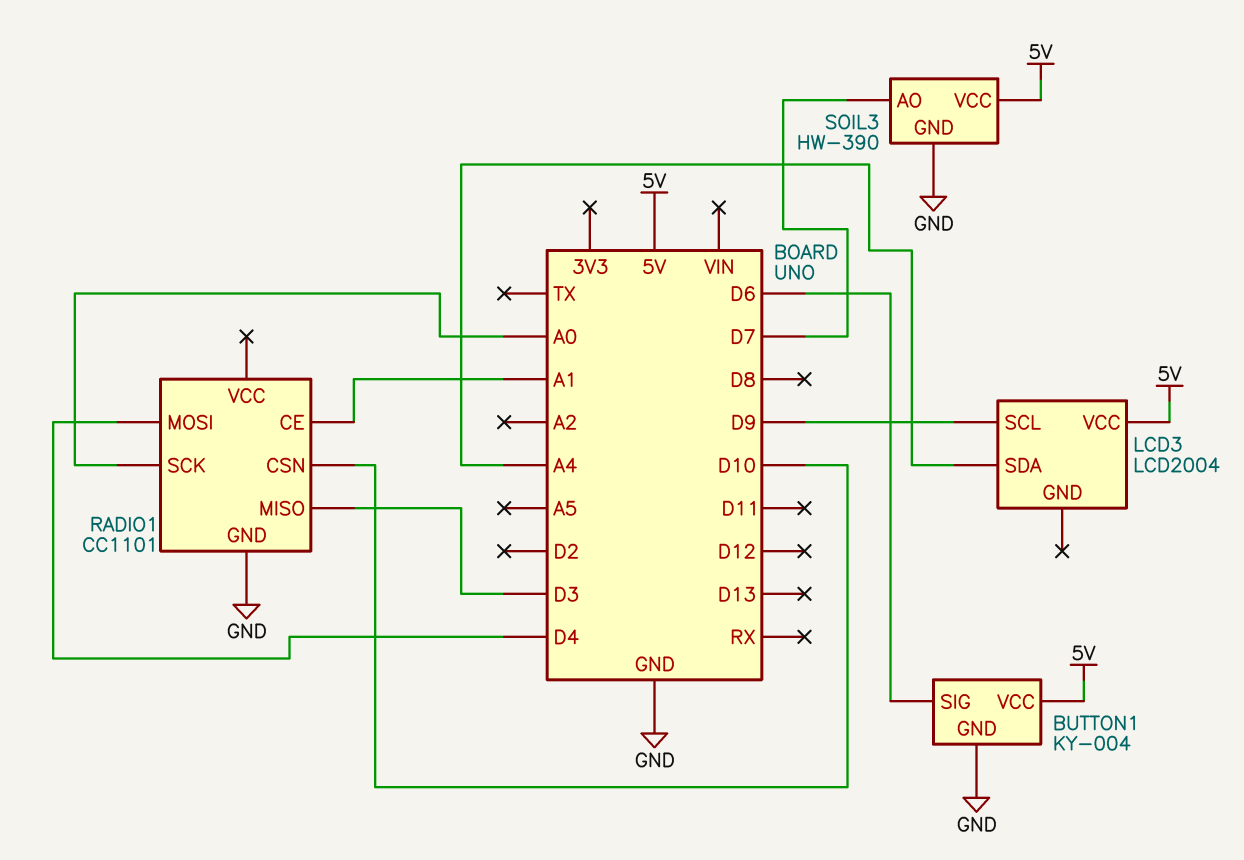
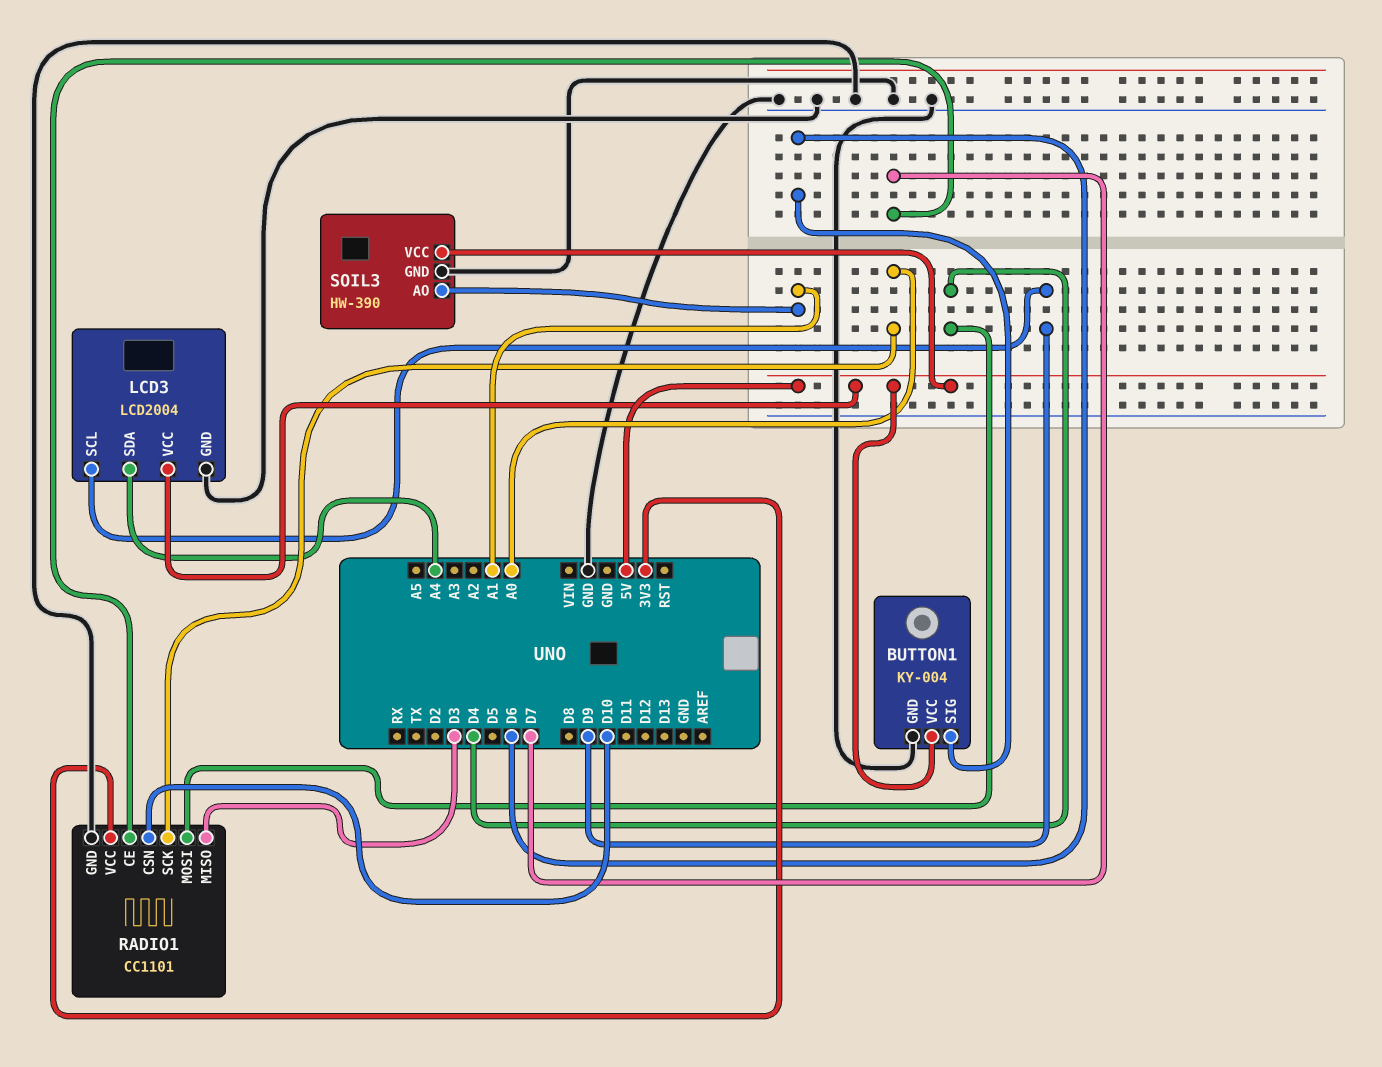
LCD3 pin GND: none -> GND
RADIO1 pin CE: A1 -> D7
RADIO1 pin VCC: none -> 3V3
SOIL3 pin AO: D7 -> A1

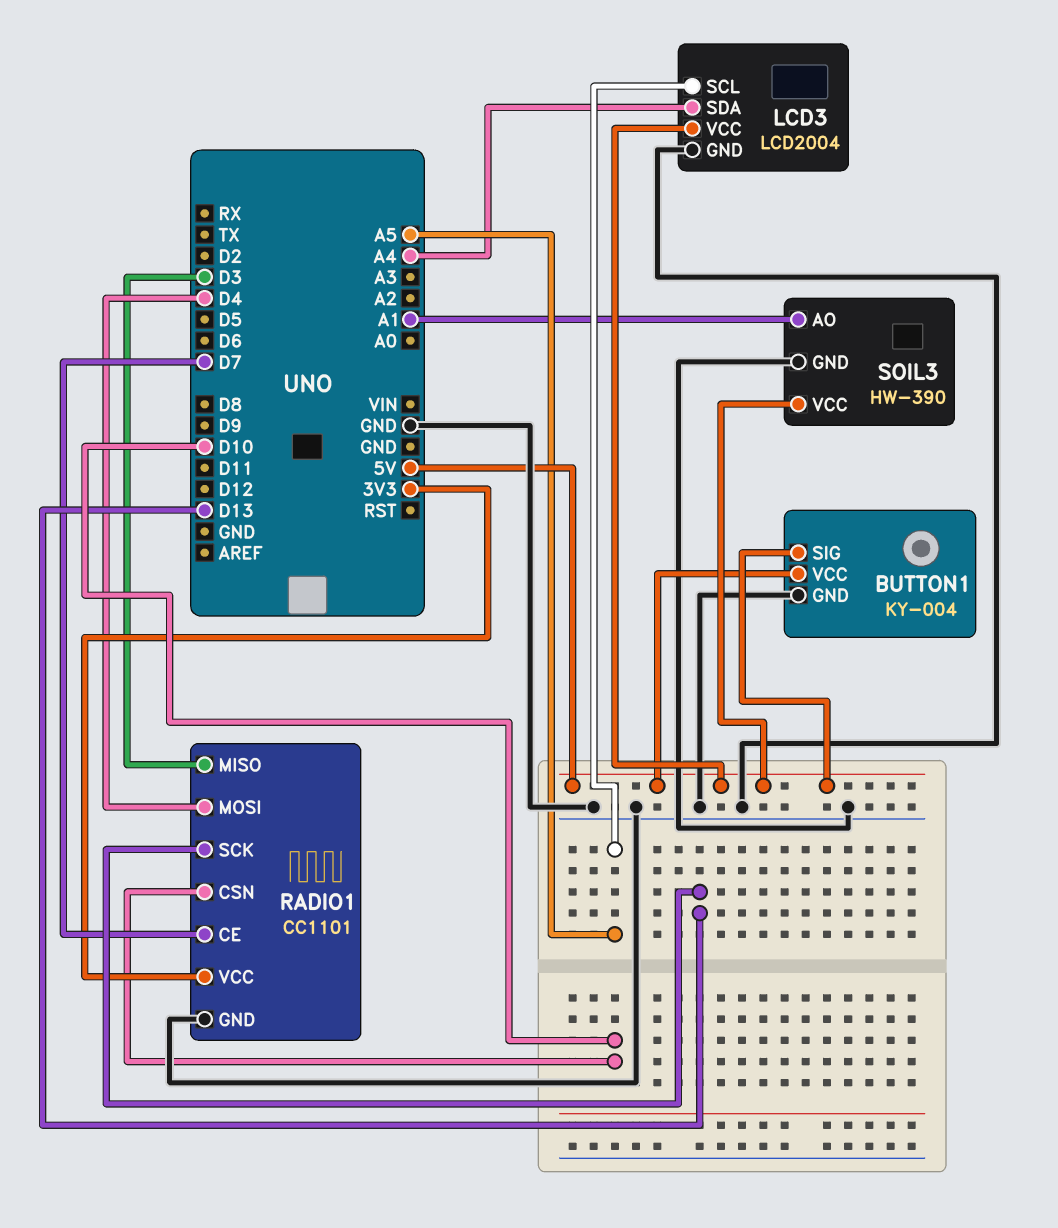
BUTTON1 pin SIG: D6 -> 5V
LCD3 pin SCL: D9 -> A5
RADIO1 pin SCK: A0 -> D13

